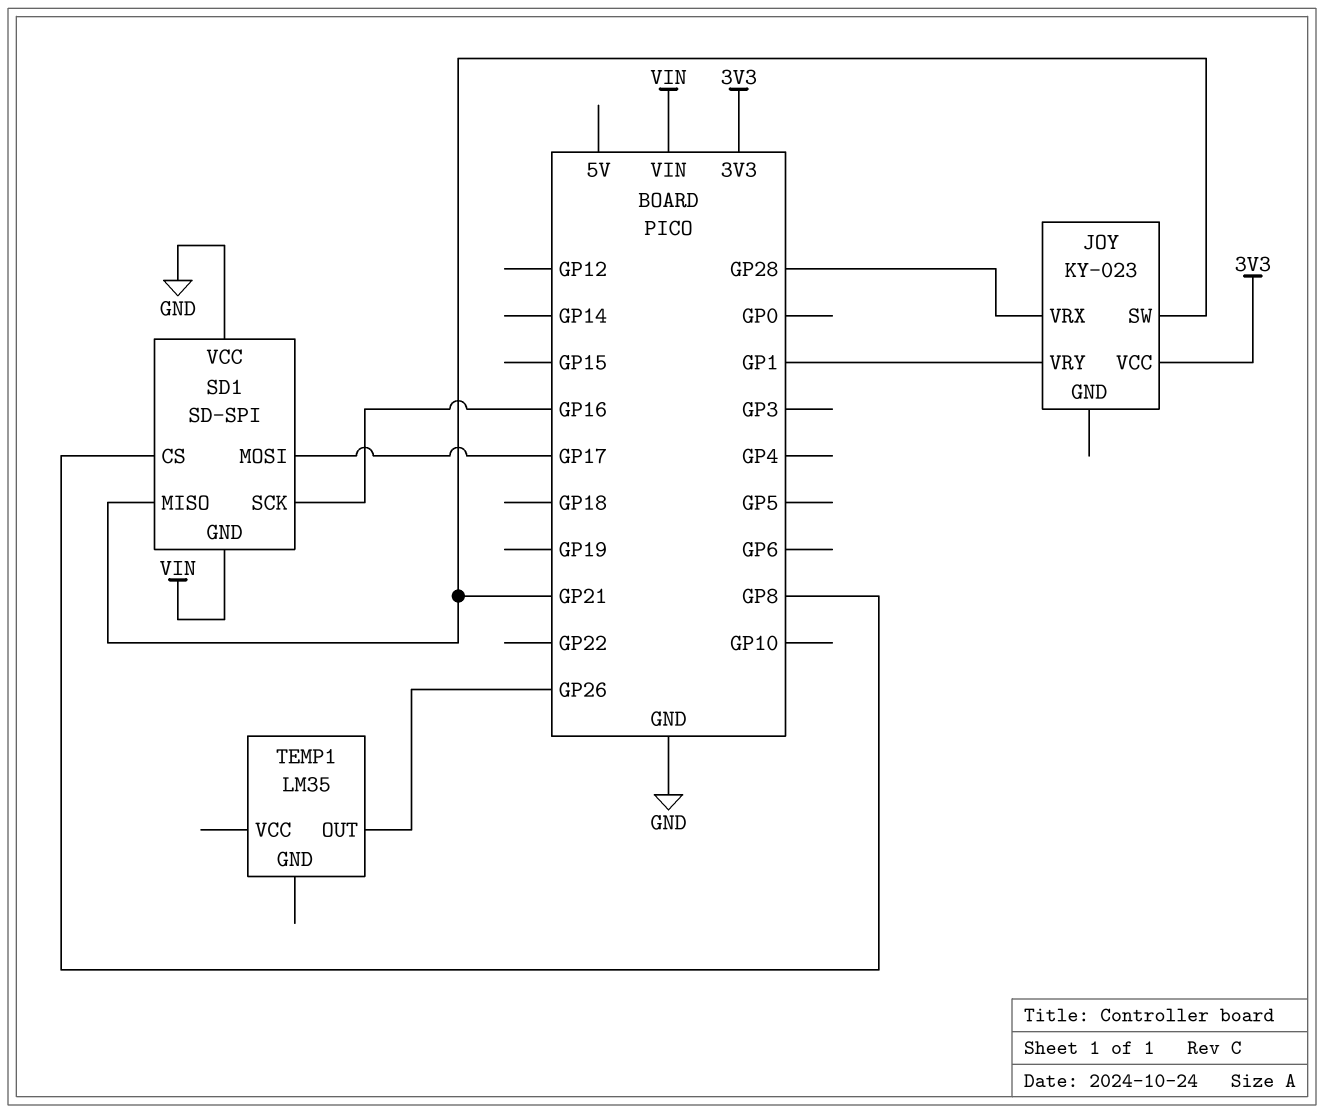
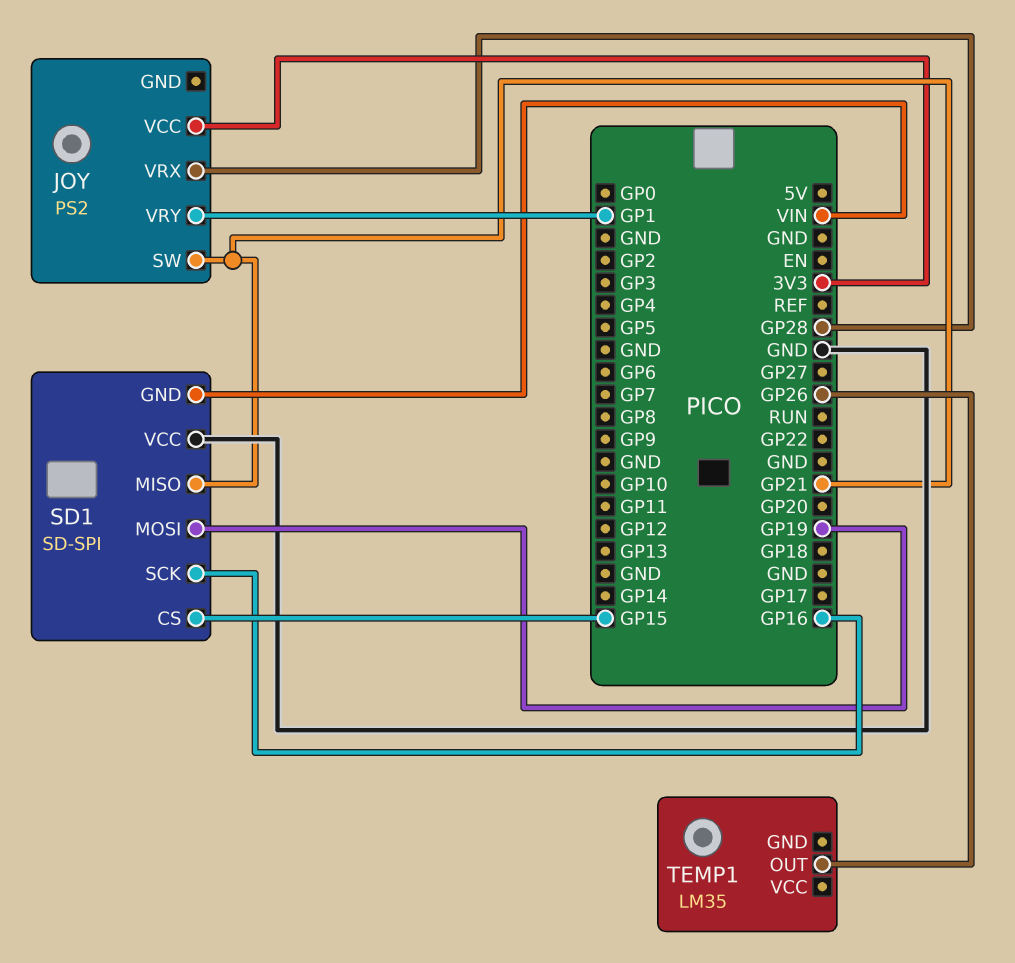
JOY: KY-023 -> PS2
SD1 pin CS: GP8 -> GP15
SD1 pin MOSI: GP17 -> GP19

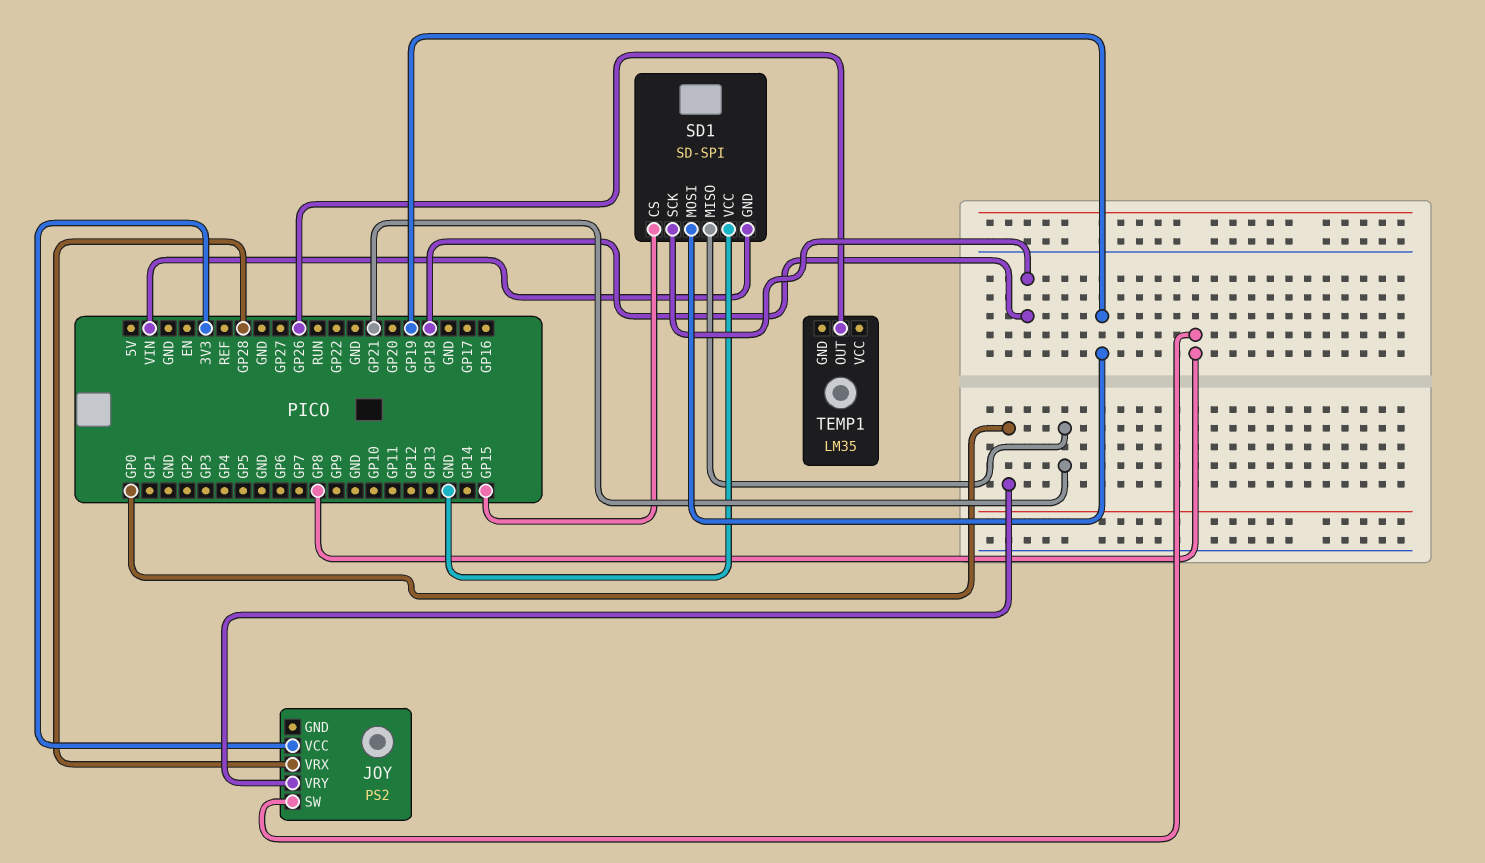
JOY pin SW: GP21 -> GP8
JOY pin VRY: GP1 -> GP0
SD1 pin SCK: GP16 -> GP18

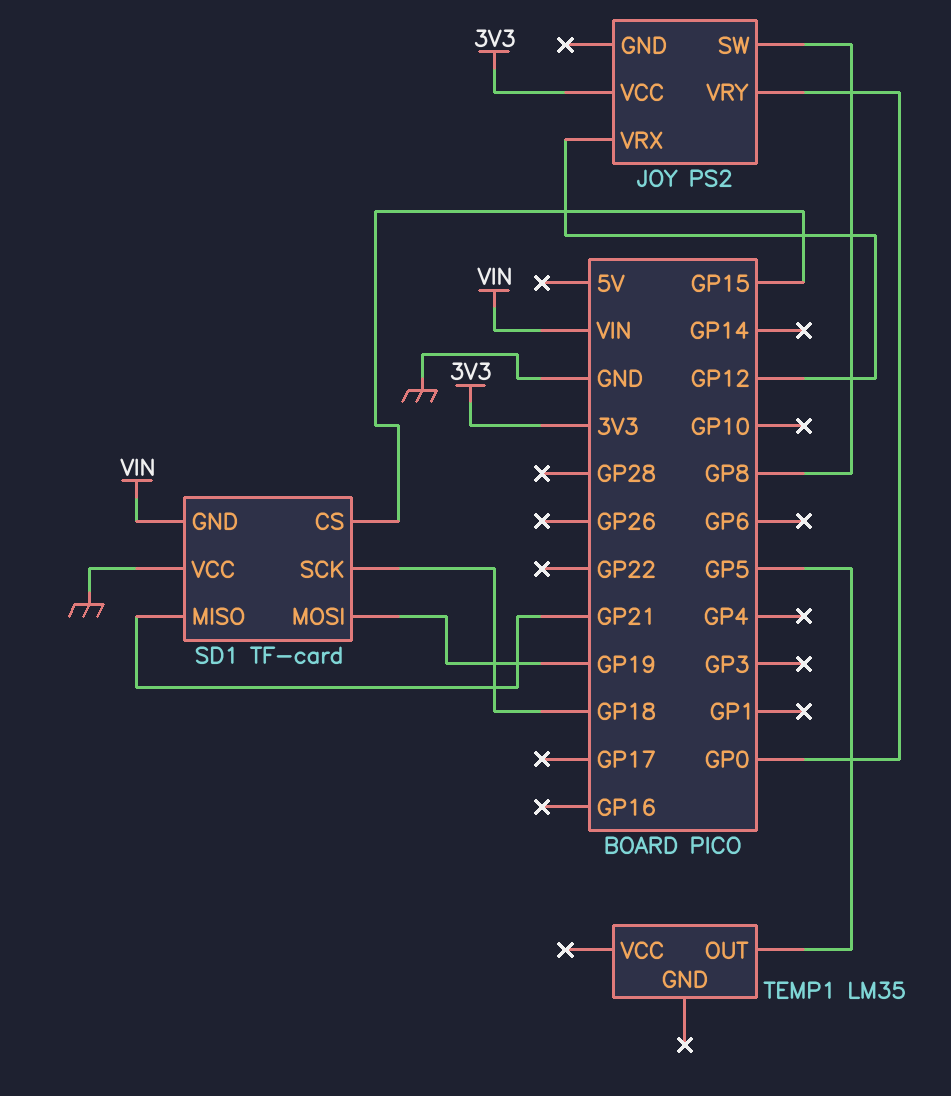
JOY pin VRX: GP28 -> GP12
SD1: SD-SPI -> TF-card
TEMP1 pin OUT: GP26 -> GP5

